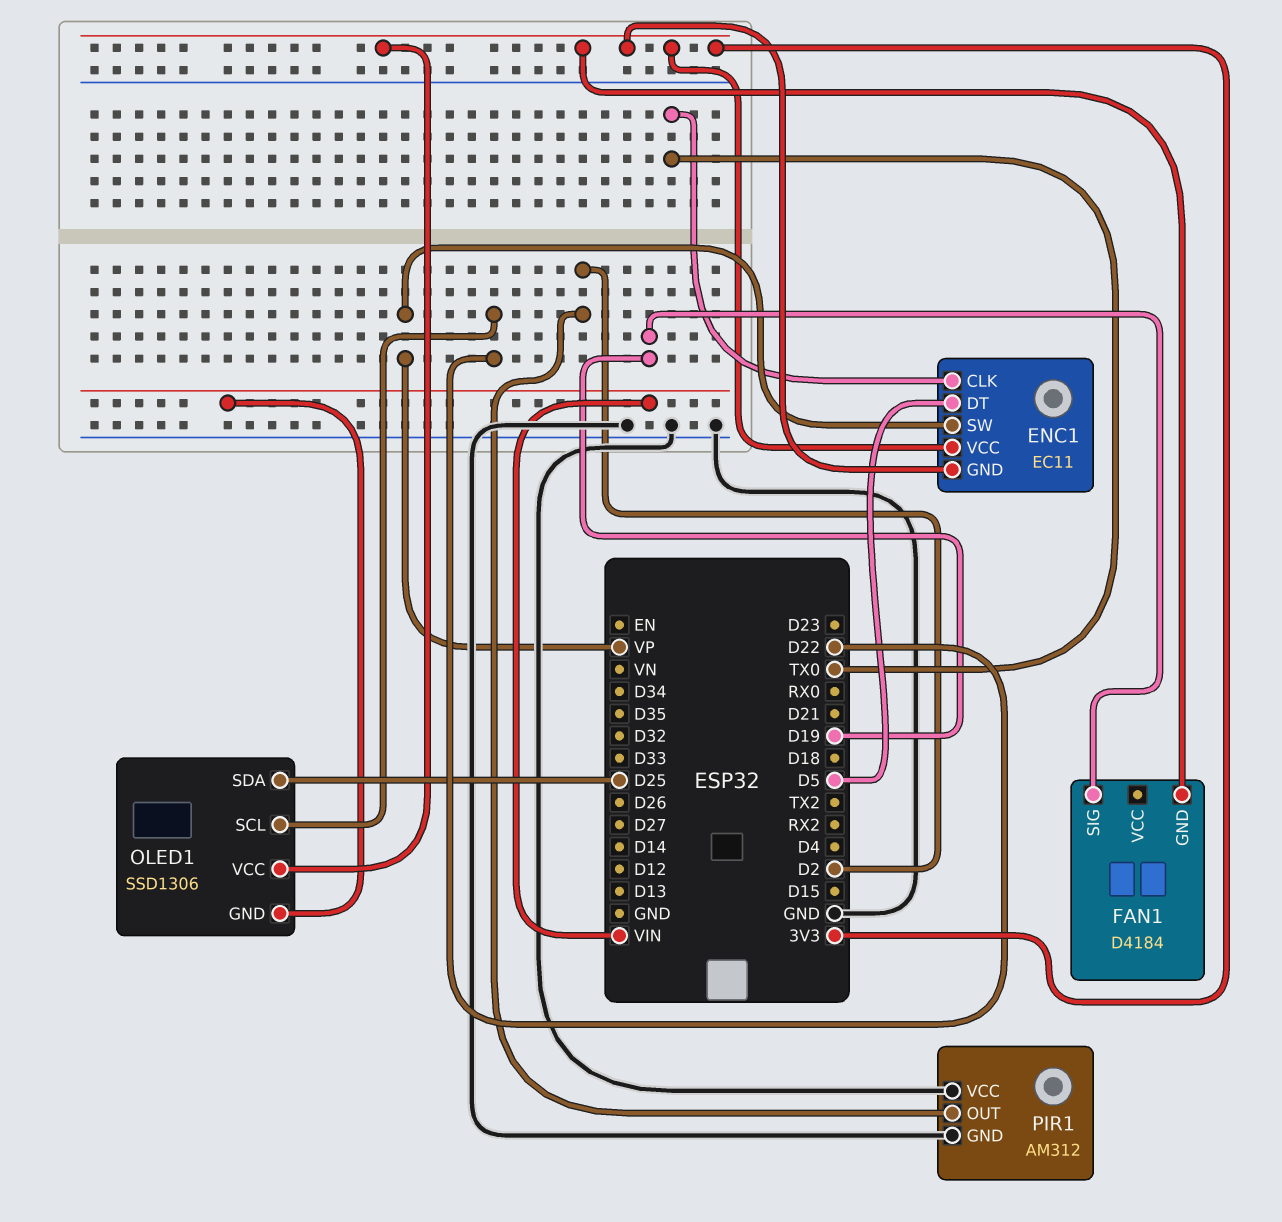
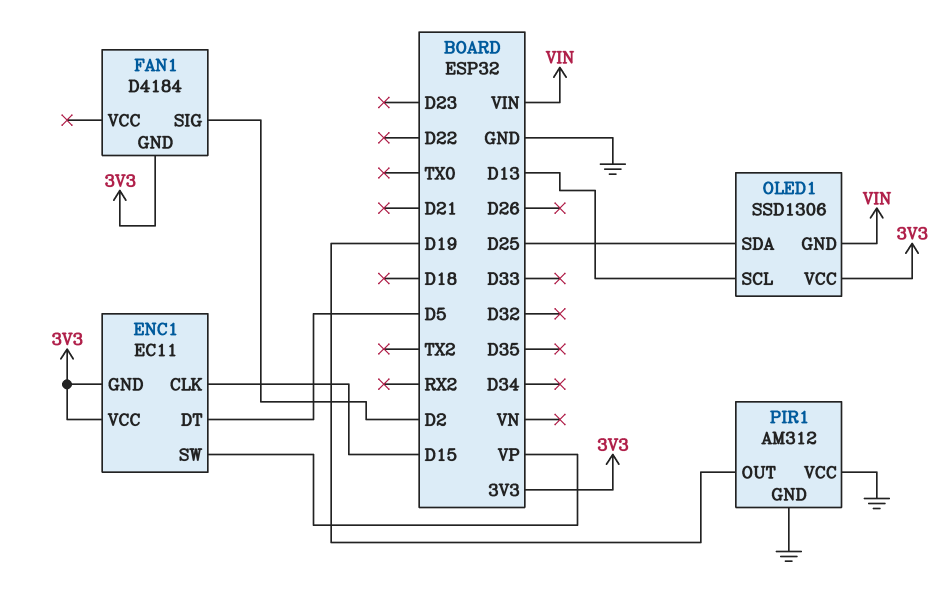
ENC1 pin CLK: TX0 -> D15
FAN1 pin SIG: D19 -> D2
OLED1 pin SCL: D22 -> D13
PIR1 pin OUT: D2 -> D19

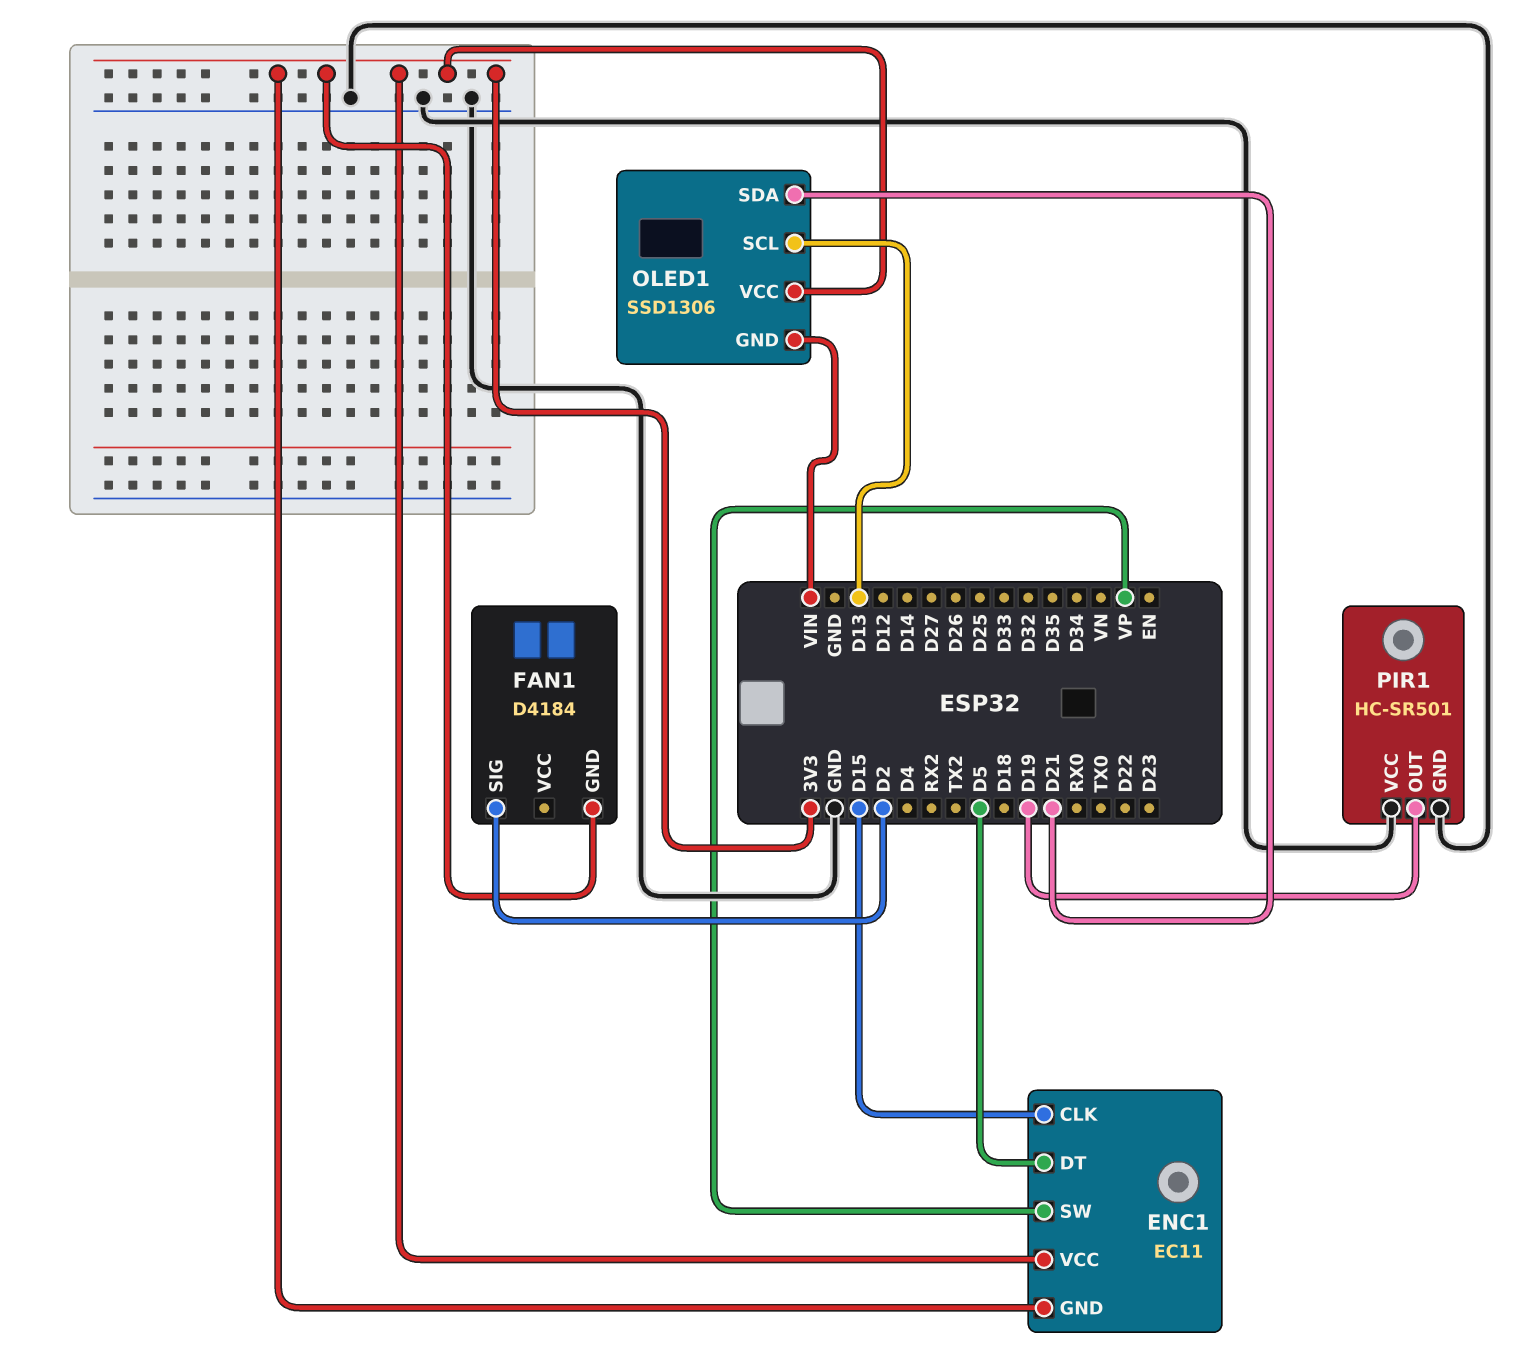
OLED1 pin SDA: D25 -> D21
PIR1: AM312 -> HC-SR501

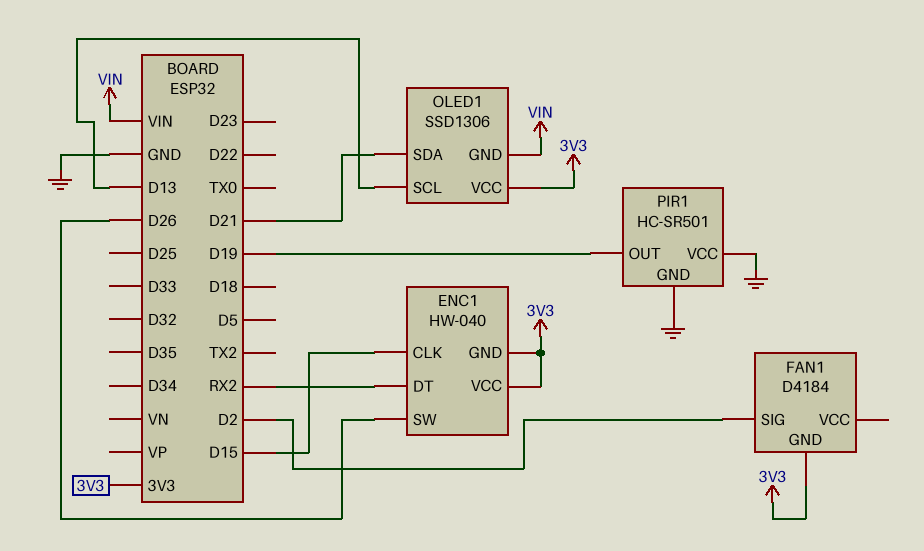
ENC1: EC11 -> HW-040
ENC1 pin DT: D5 -> RX2
ENC1 pin SW: VP -> D26

